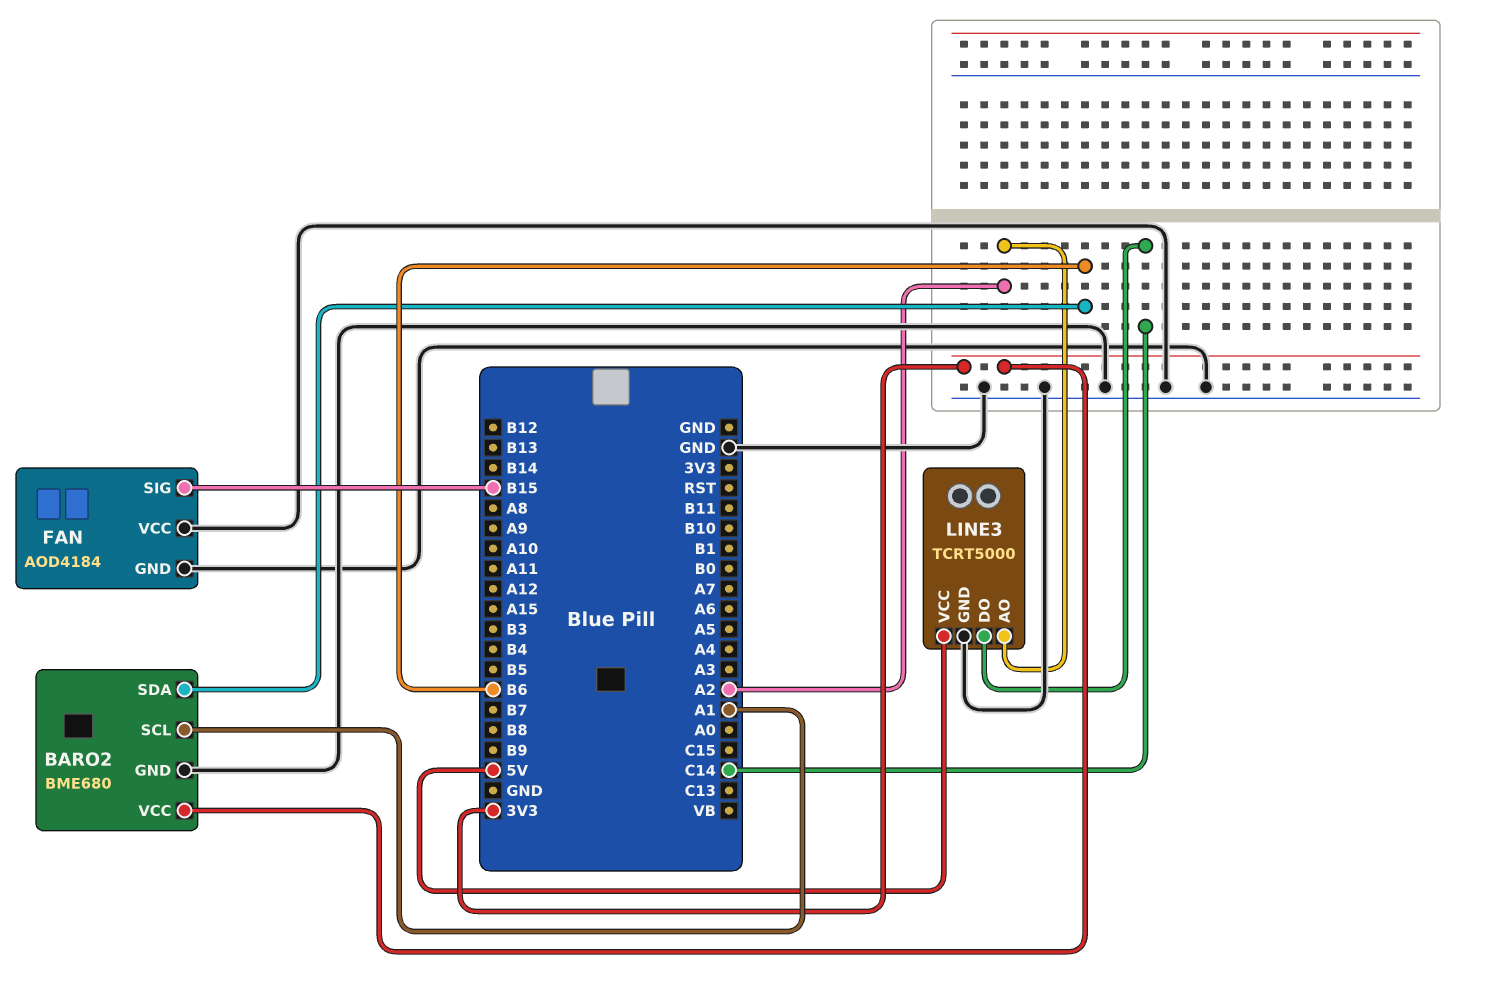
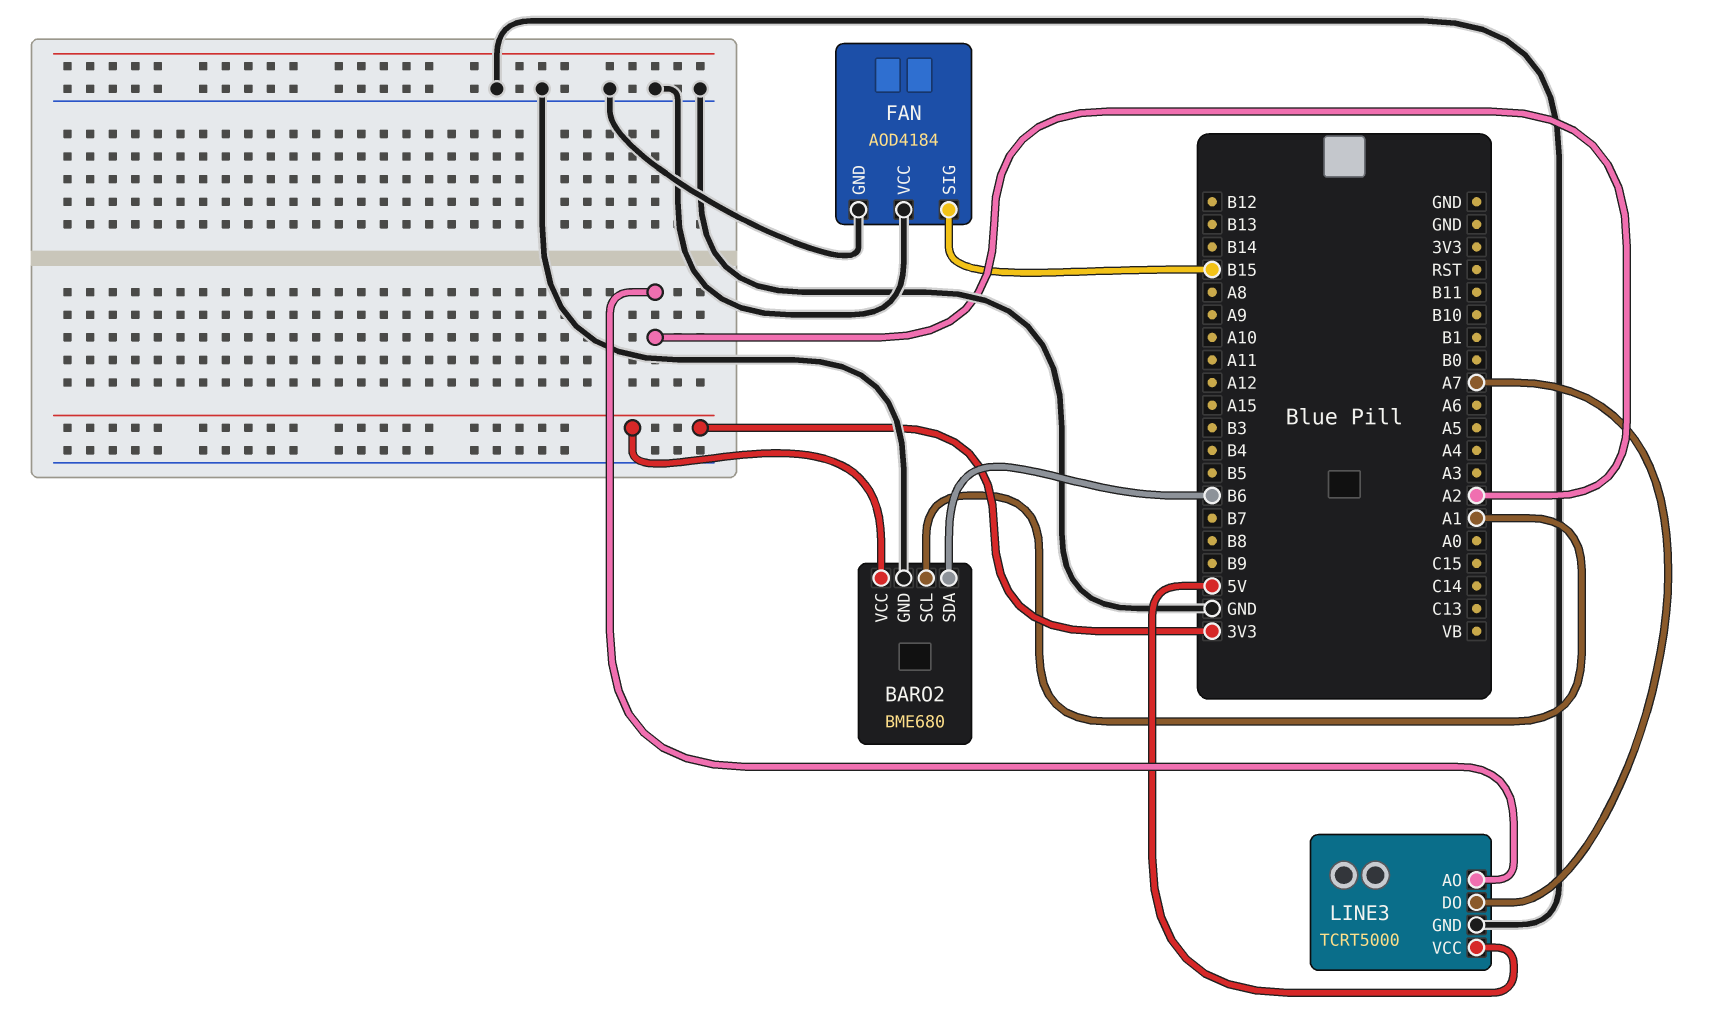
LINE3 pin DO: C14 -> A7

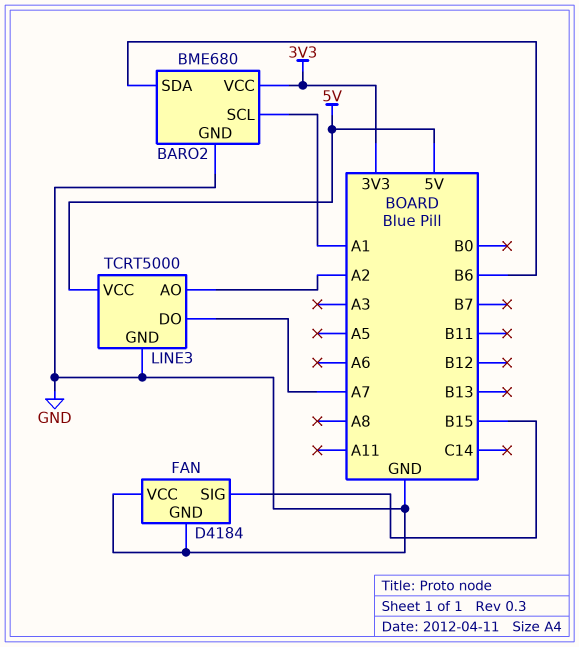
FAN: AOD4184 -> D4184

